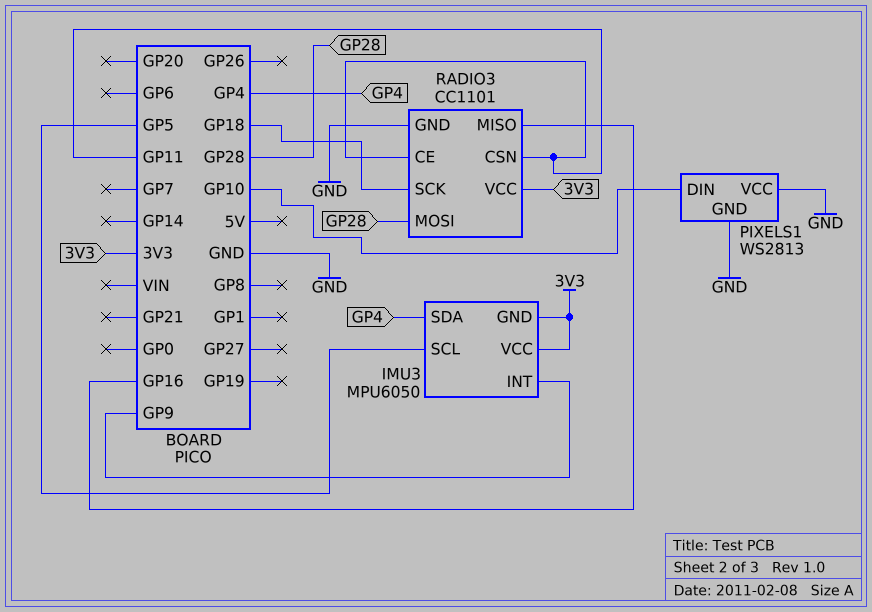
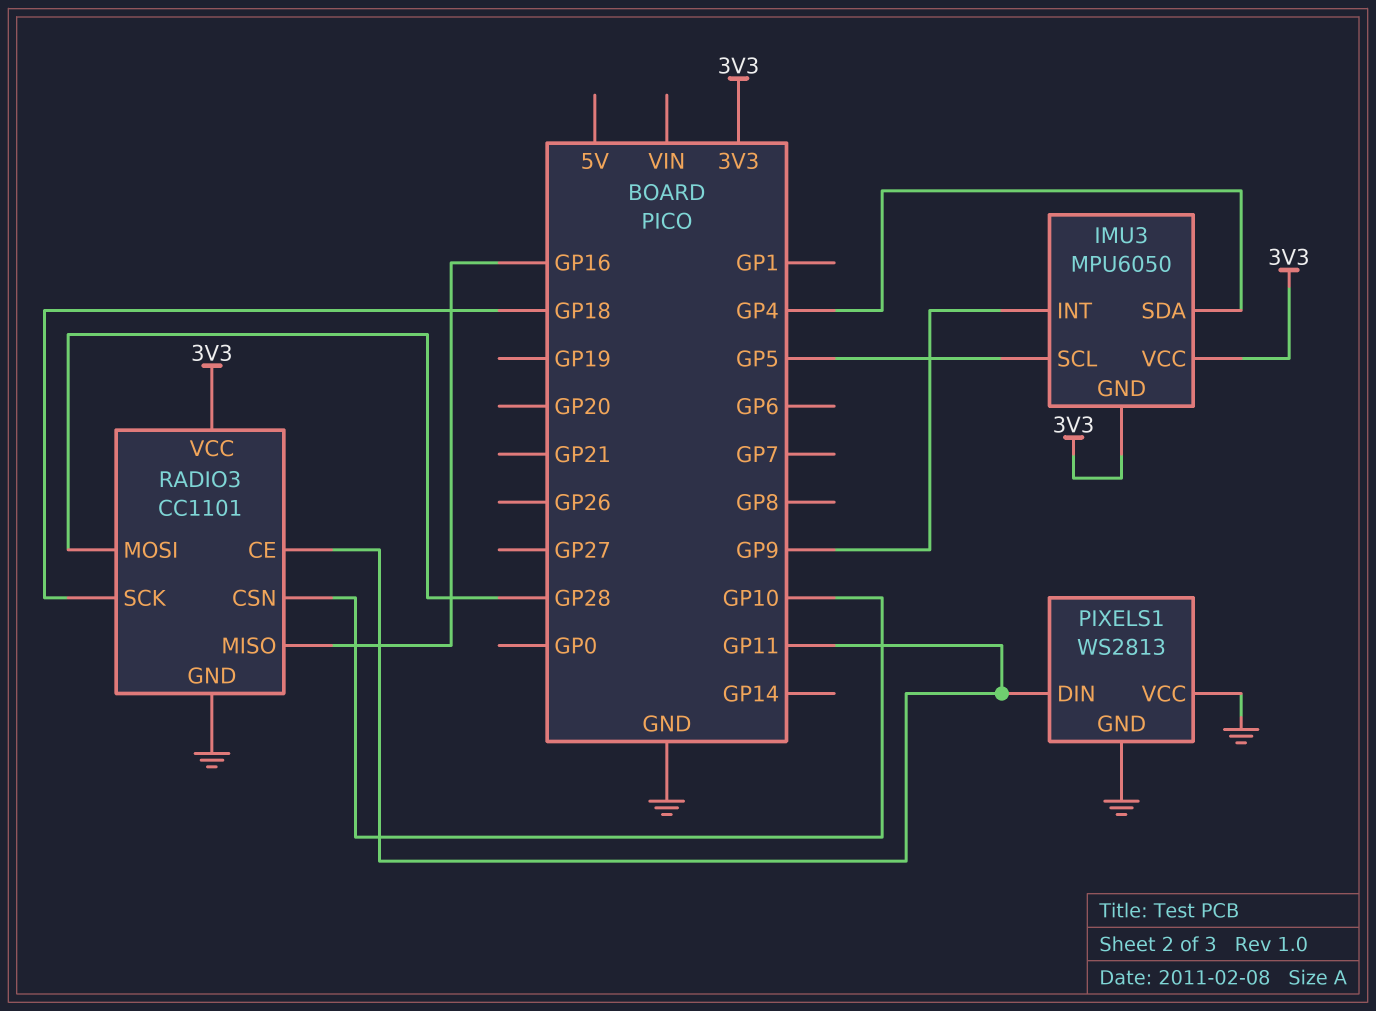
PIXELS1 pin DIN: GP10 -> GP11
RADIO3 pin CSN: GP11 -> GP10

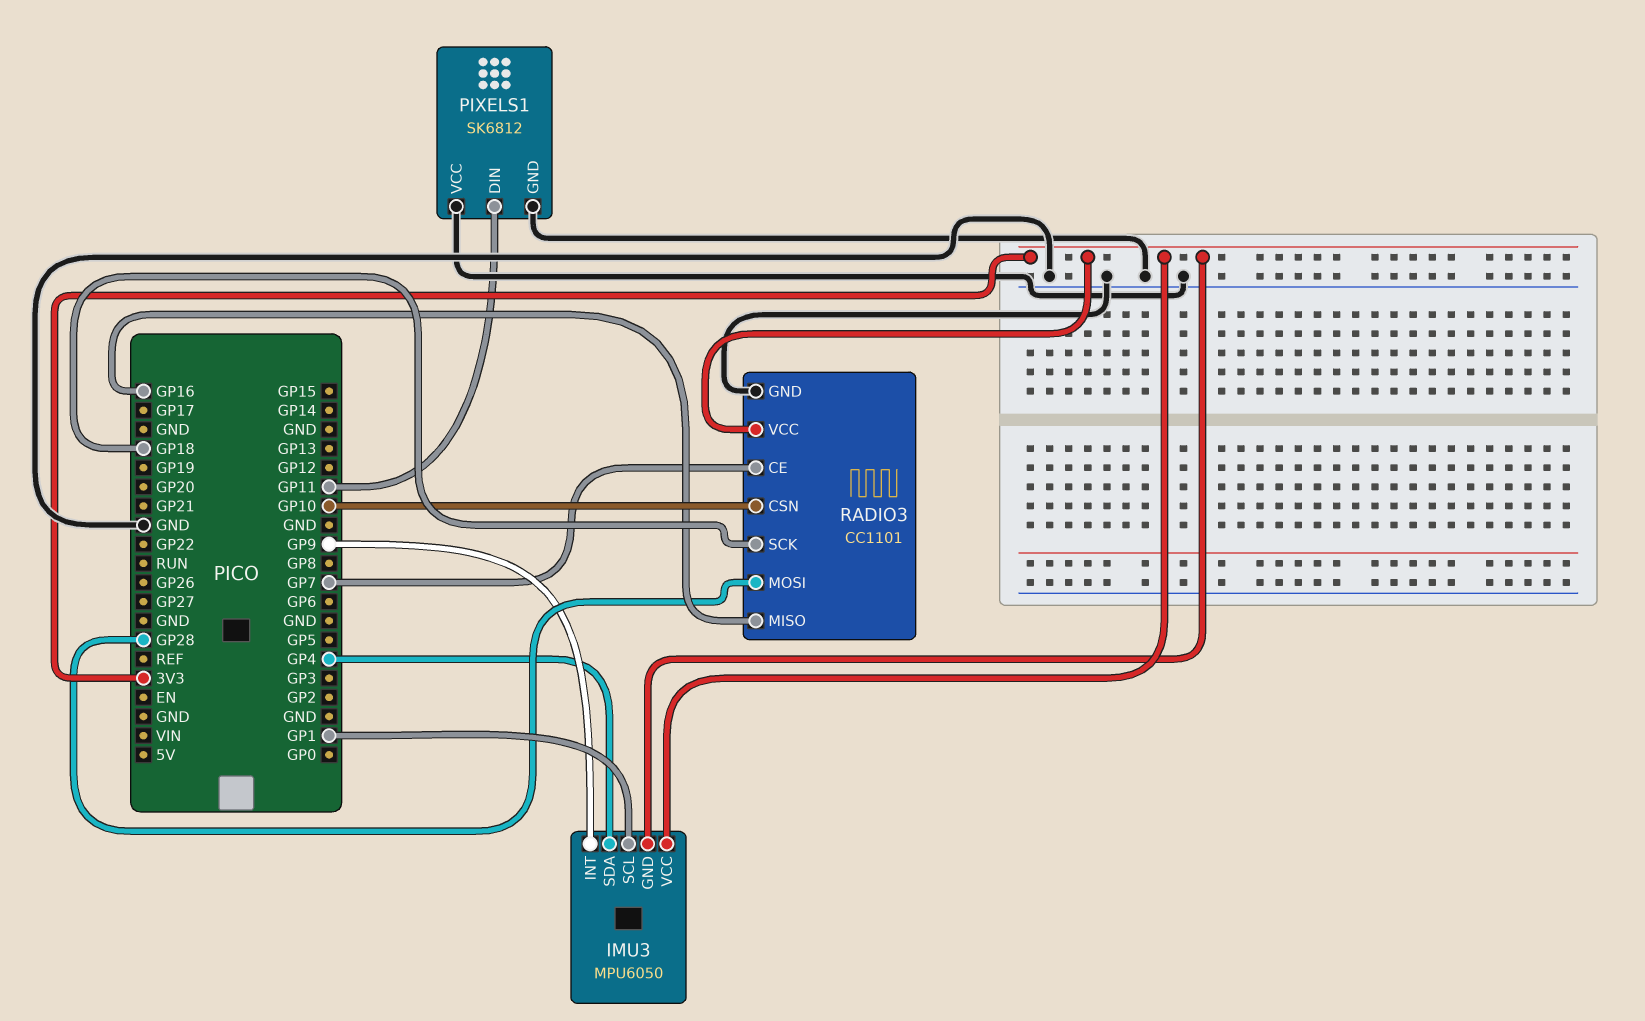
IMU3 pin SCL: GP5 -> GP1
PIXELS1: WS2813 -> SK6812
RADIO3 pin CE: GP11 -> GP7

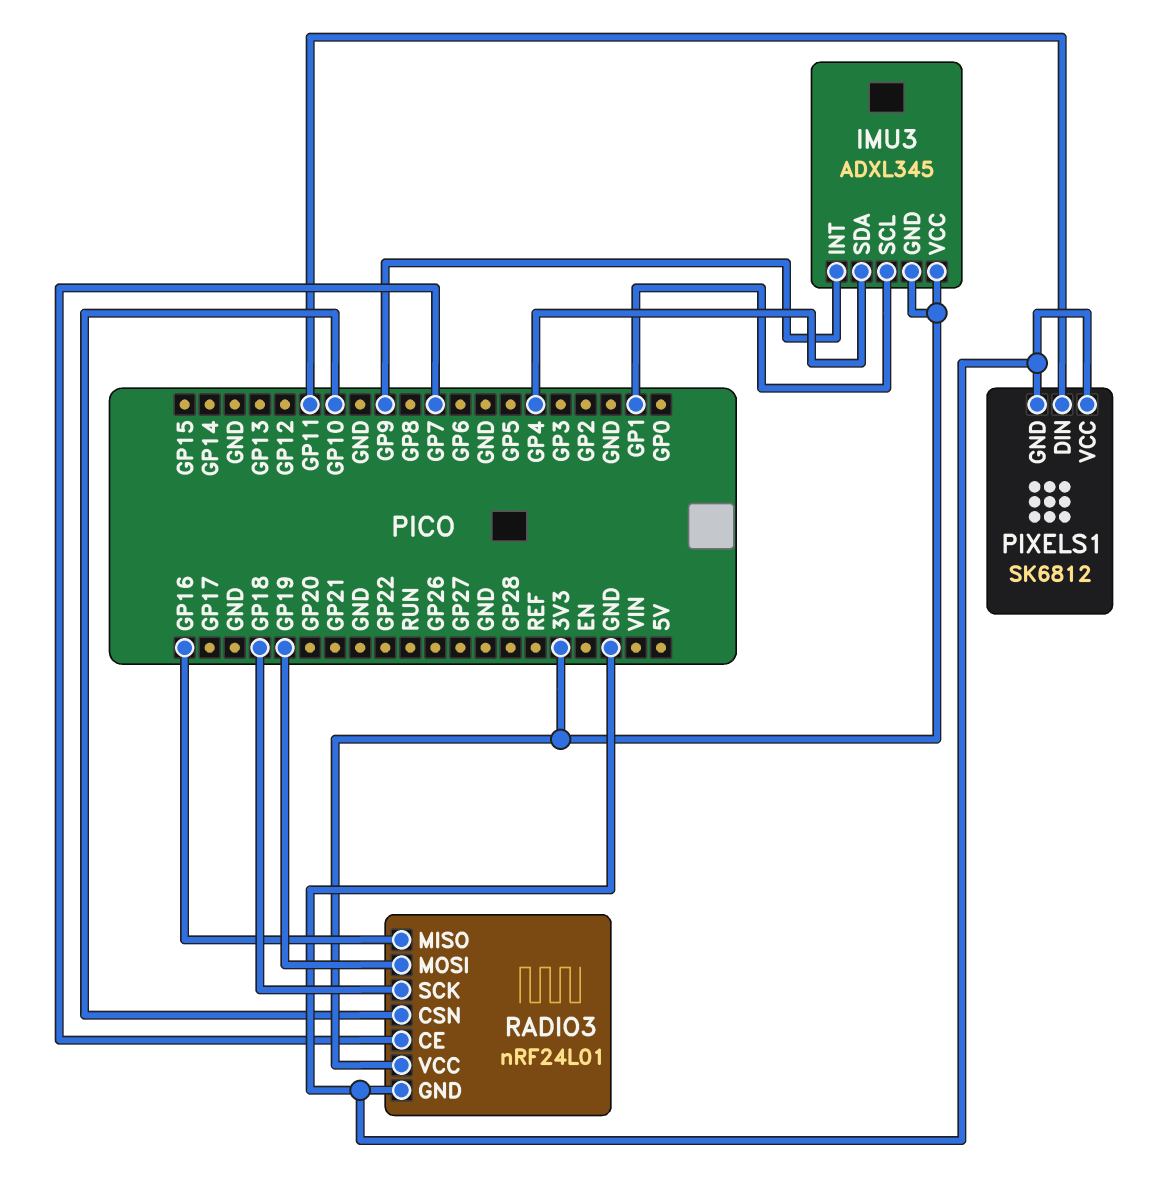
IMU3: MPU6050 -> ADXL345
RADIO3: CC1101 -> nRF24L01
RADIO3 pin MOSI: GP28 -> GP19

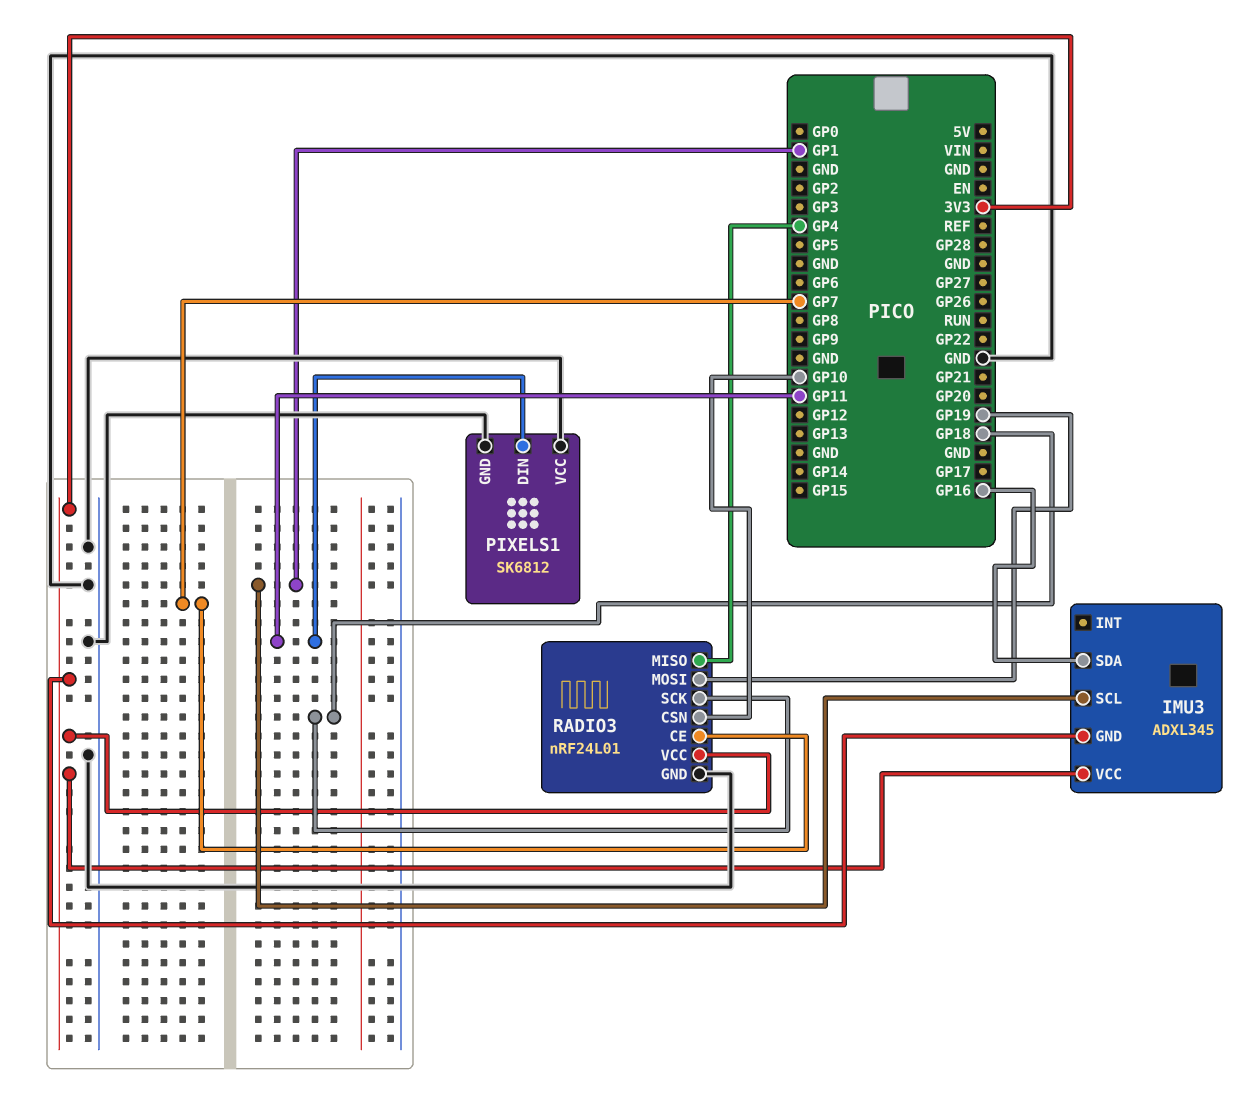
IMU3 pin INT: GP9 -> none
IMU3 pin SDA: GP4 -> GP16
RADIO3 pin MISO: GP16 -> GP4

